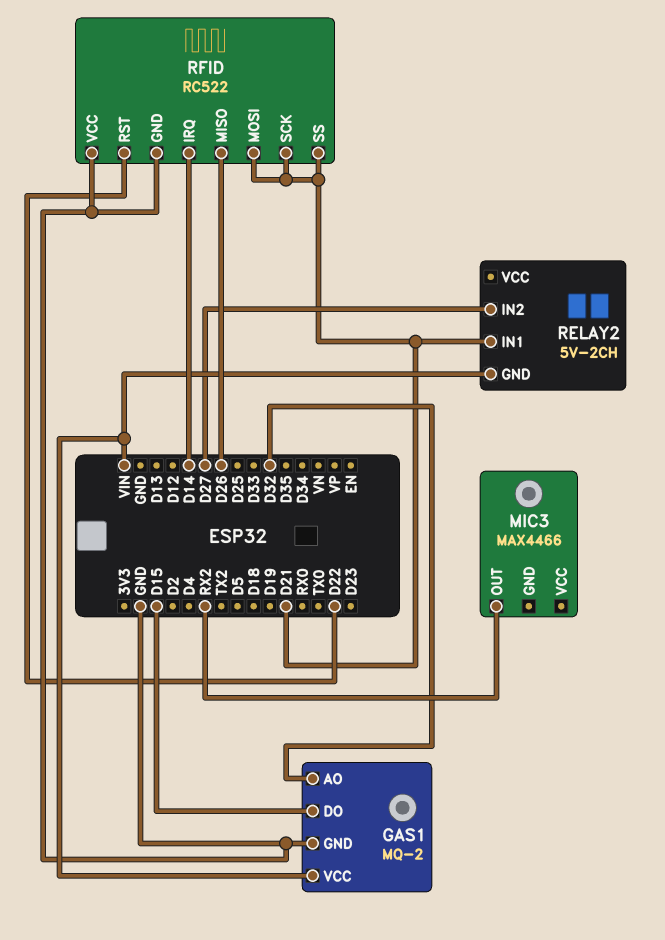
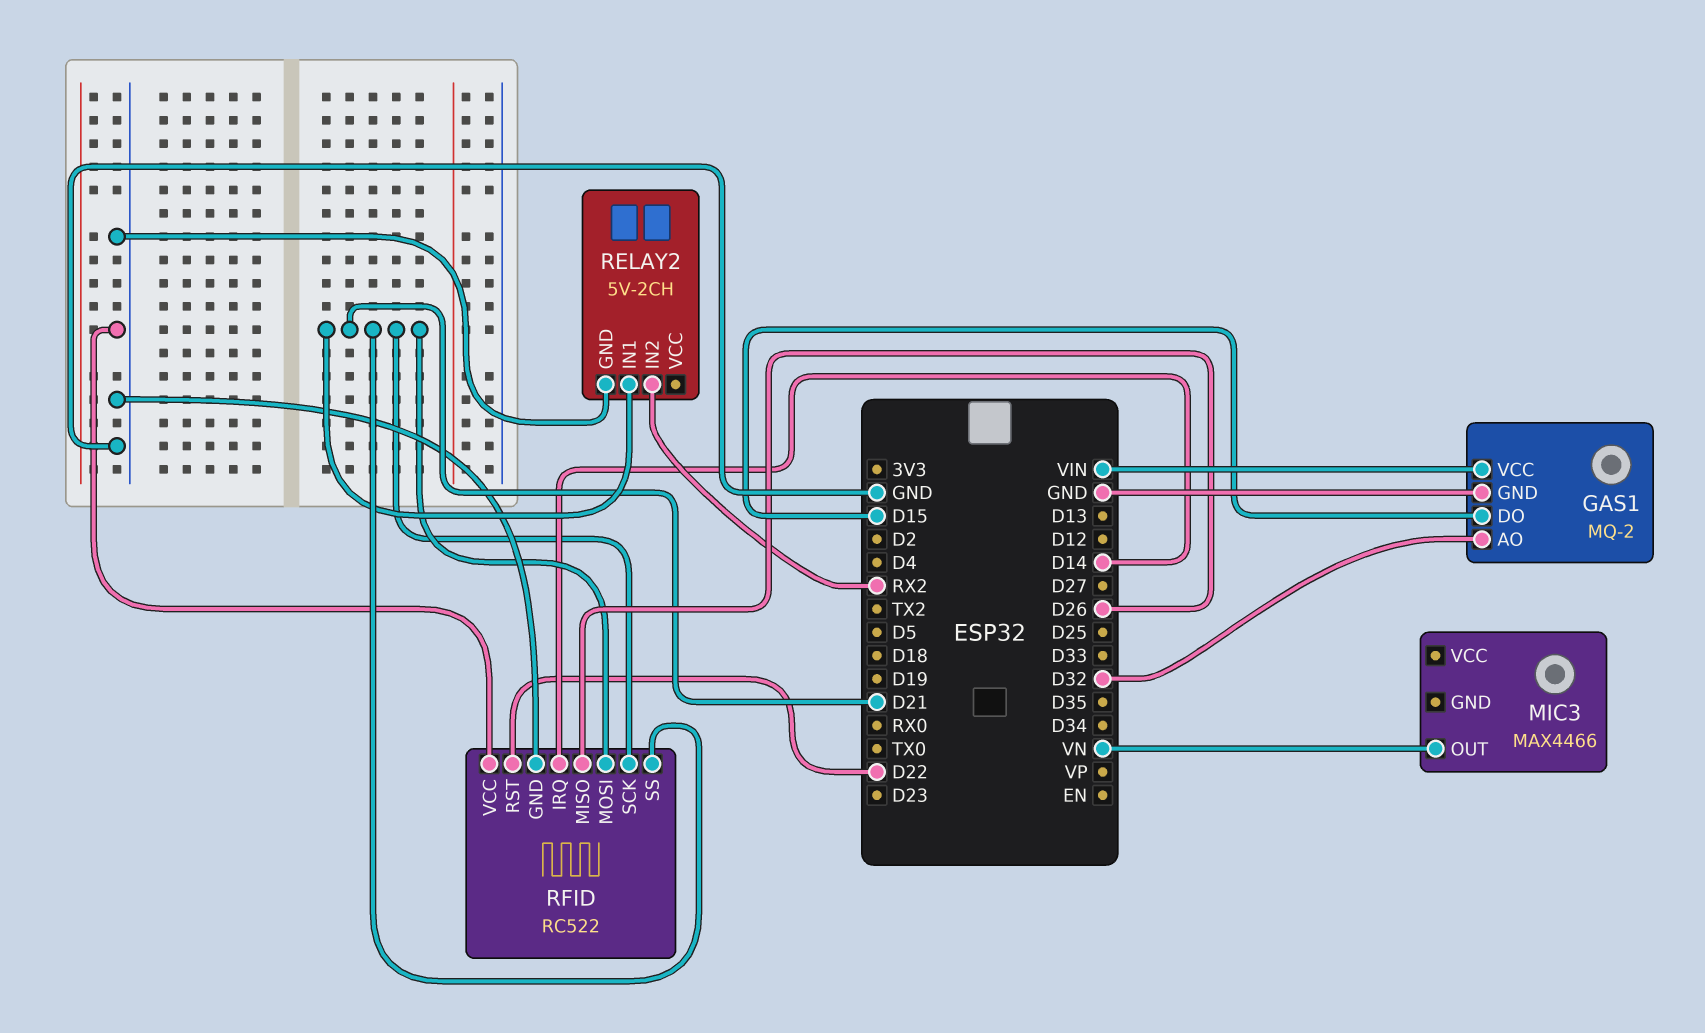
MIC3 pin OUT: RX2 -> VN
RELAY2 pin GND: VIN -> GND
RELAY2 pin IN2: D27 -> RX2

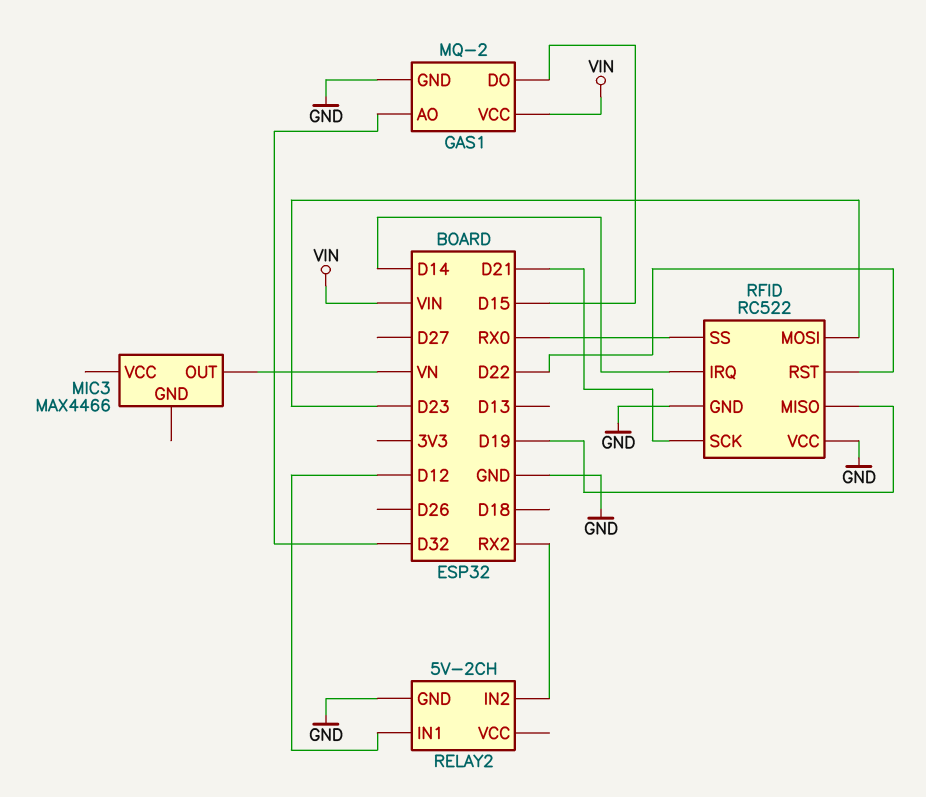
RELAY2 pin IN1: D21 -> D12
RFID pin MISO: D26 -> D19
RFID pin MOSI: D21 -> D23
RFID pin SS: D21 -> RX0

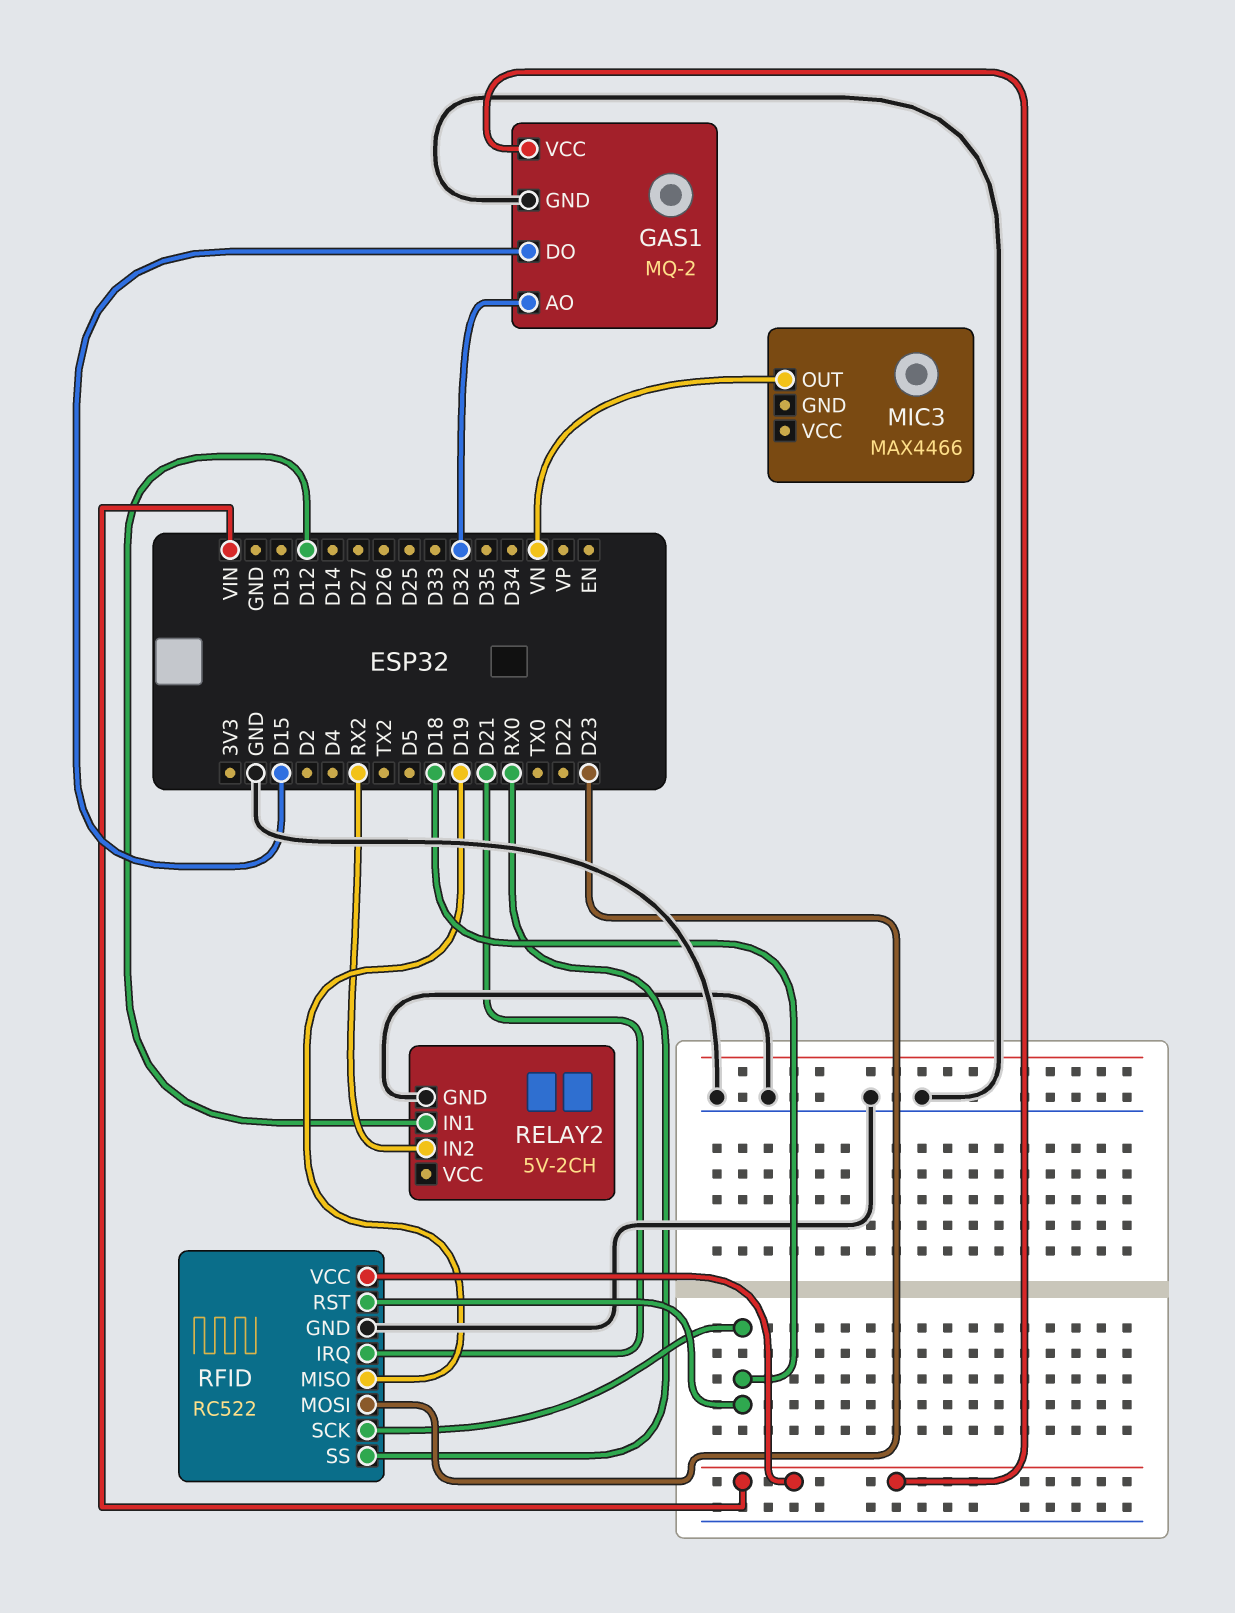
RFID pin IRQ: D14 -> D21
RFID pin RST: D22 -> D18
RFID pin SCK: D21 -> D18
RFID pin VCC: GND -> VIN

